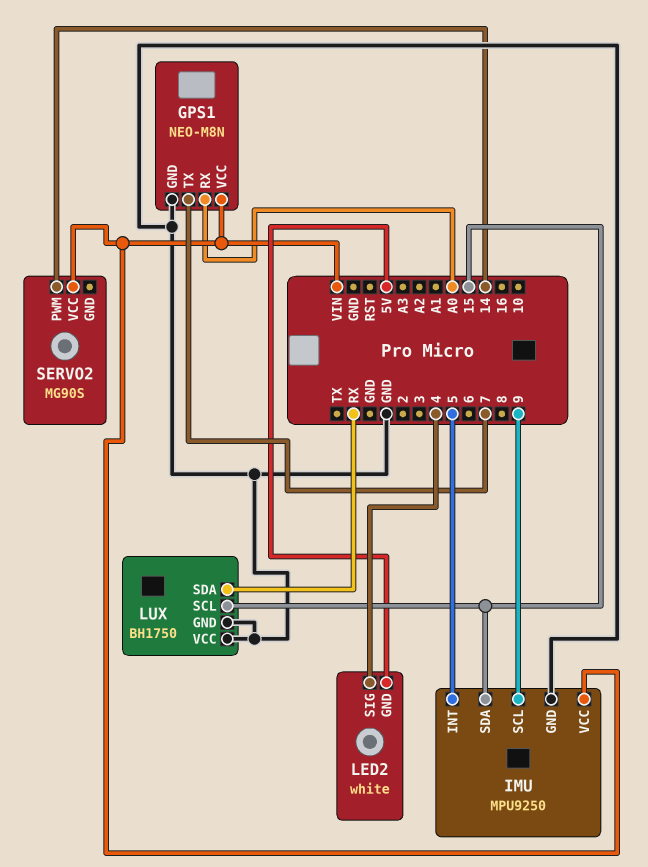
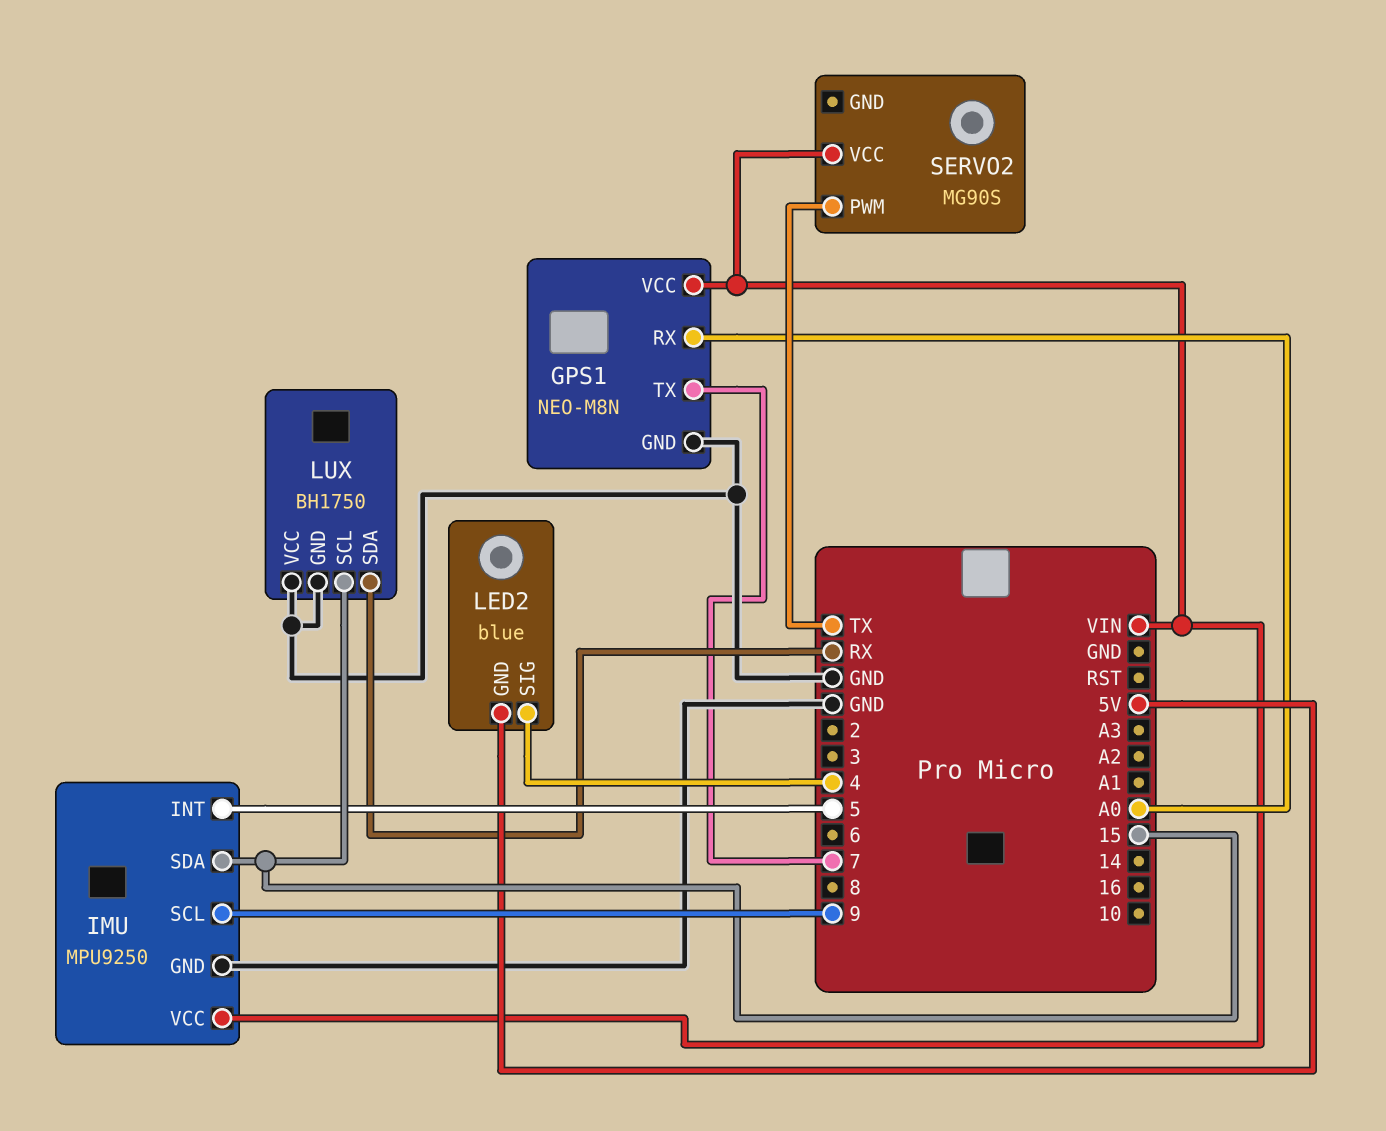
LED2: white -> blue
SERVO2 pin PWM: 14 -> TX

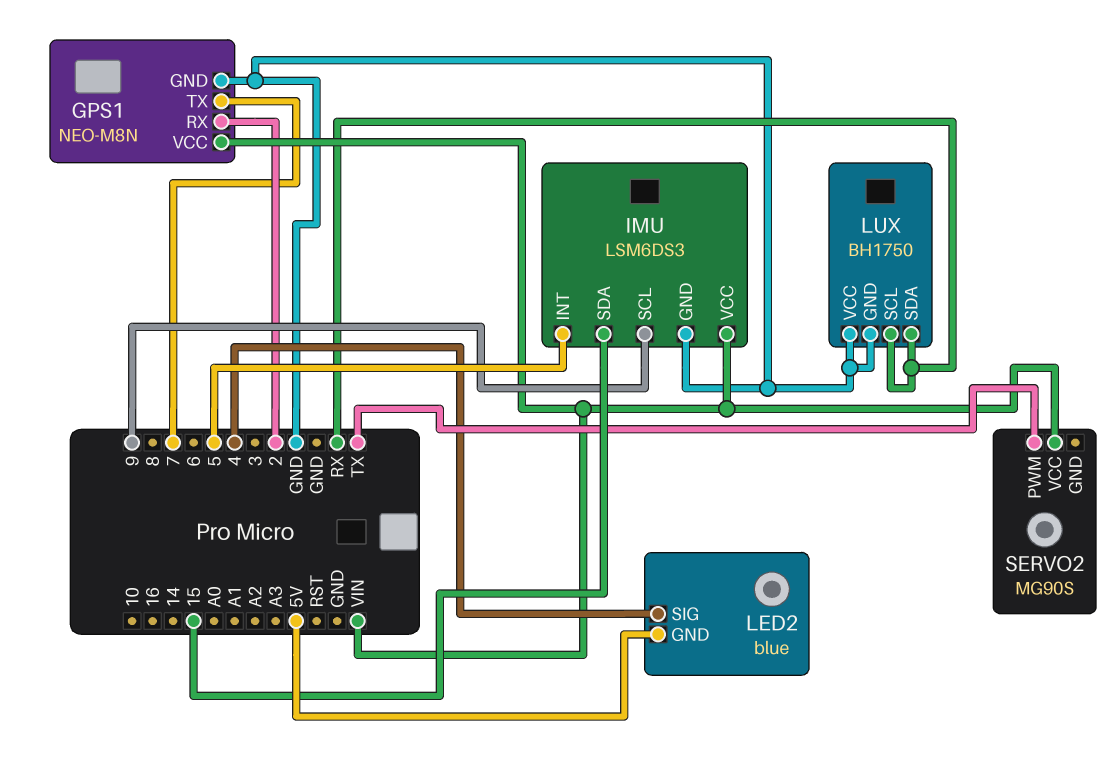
GPS1 pin RX: A0 -> 2
IMU: MPU9250 -> LSM6DS3
LUX pin SCL: 15 -> RX

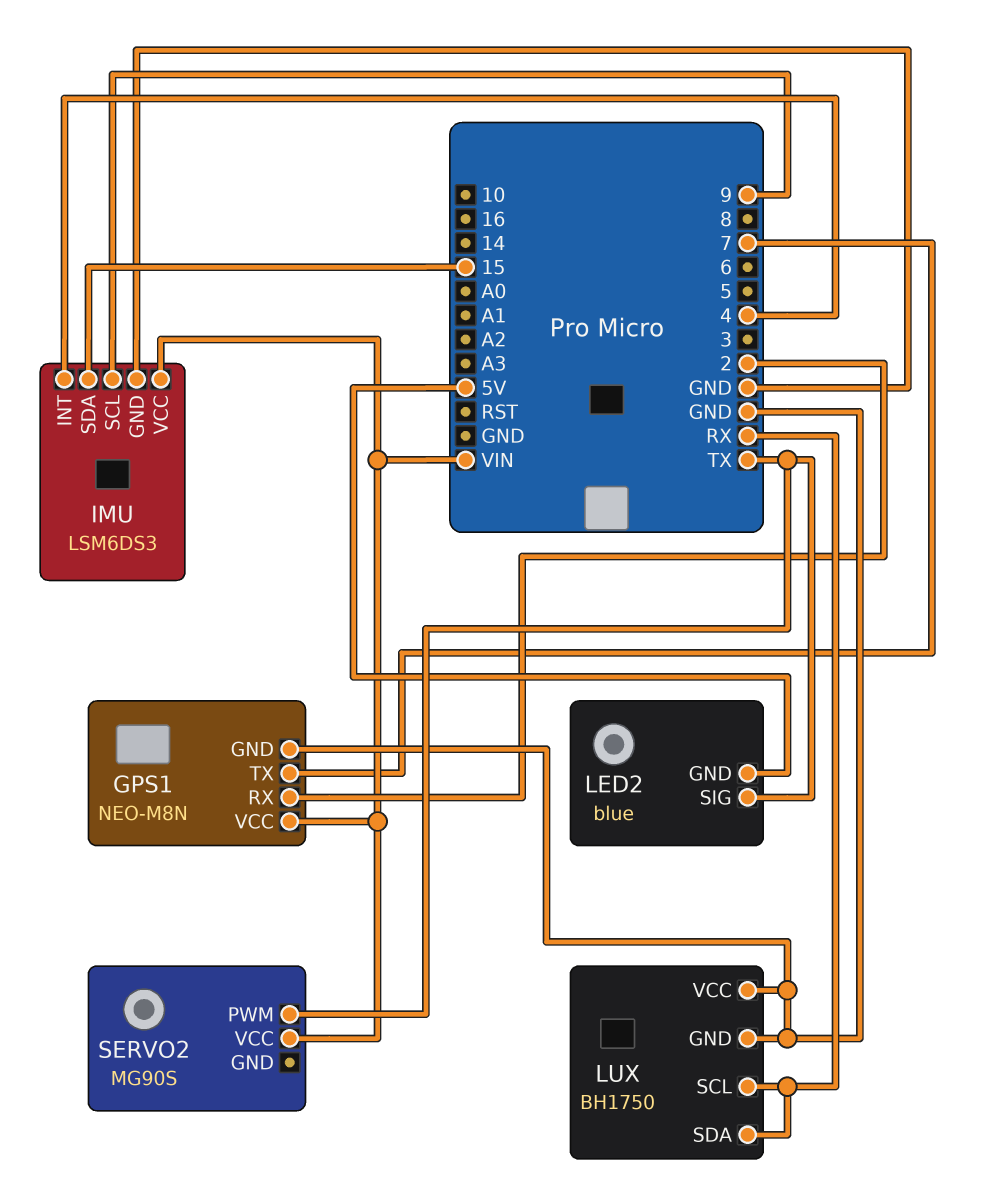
IMU pin INT: 5 -> 4
LED2 pin SIG: 4 -> TX

